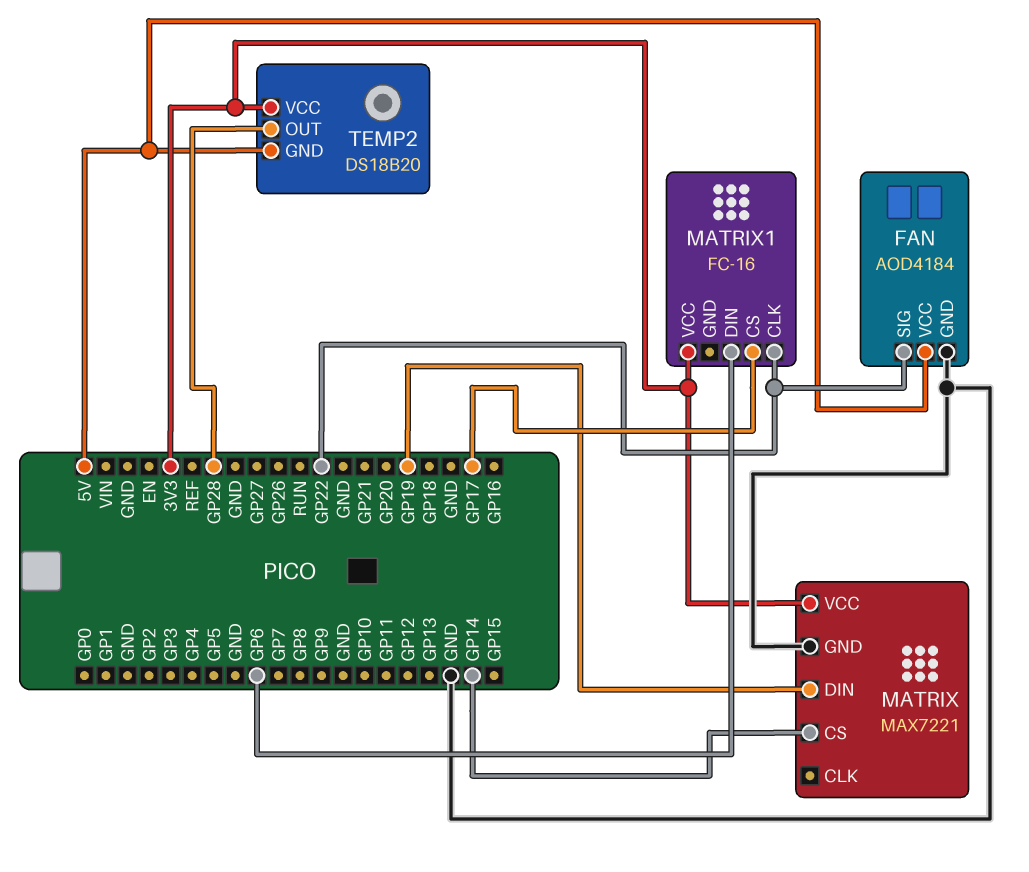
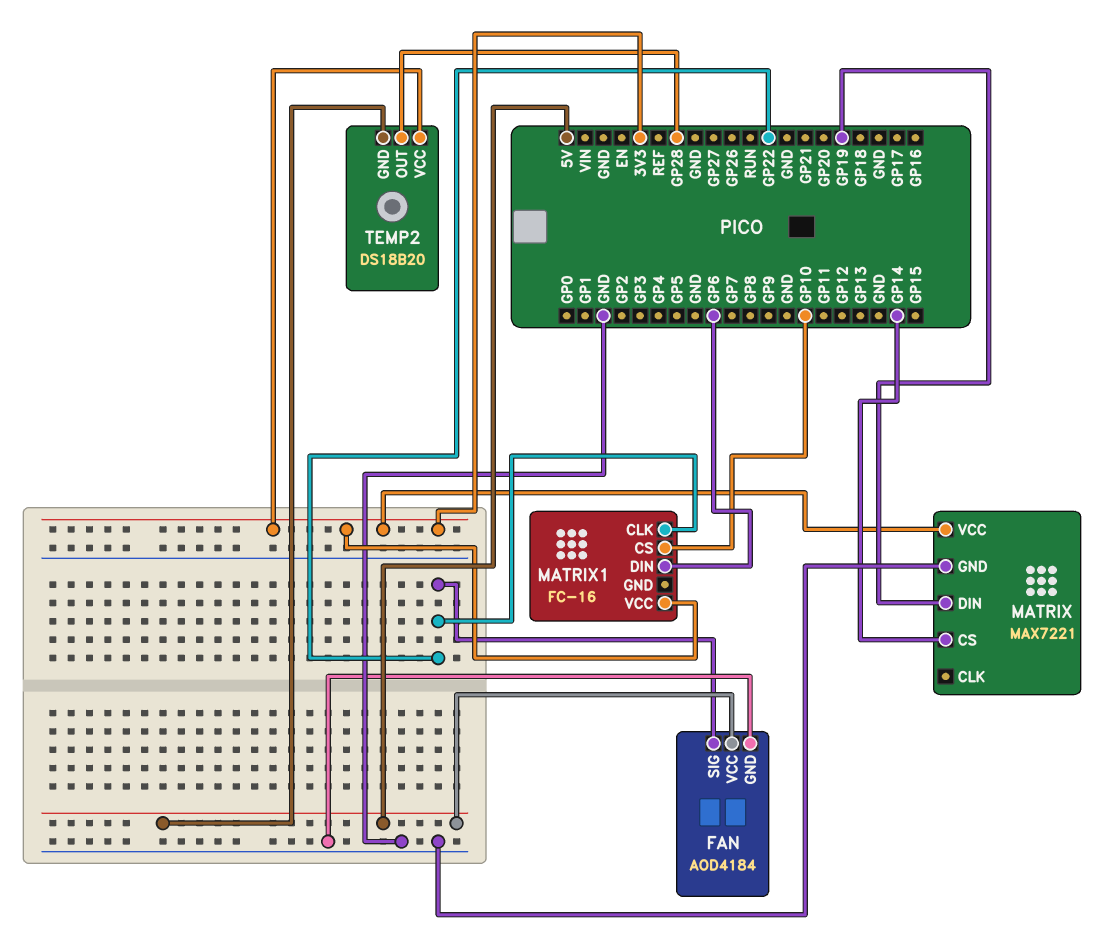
MATRIX1 pin CS: GP17 -> GP10

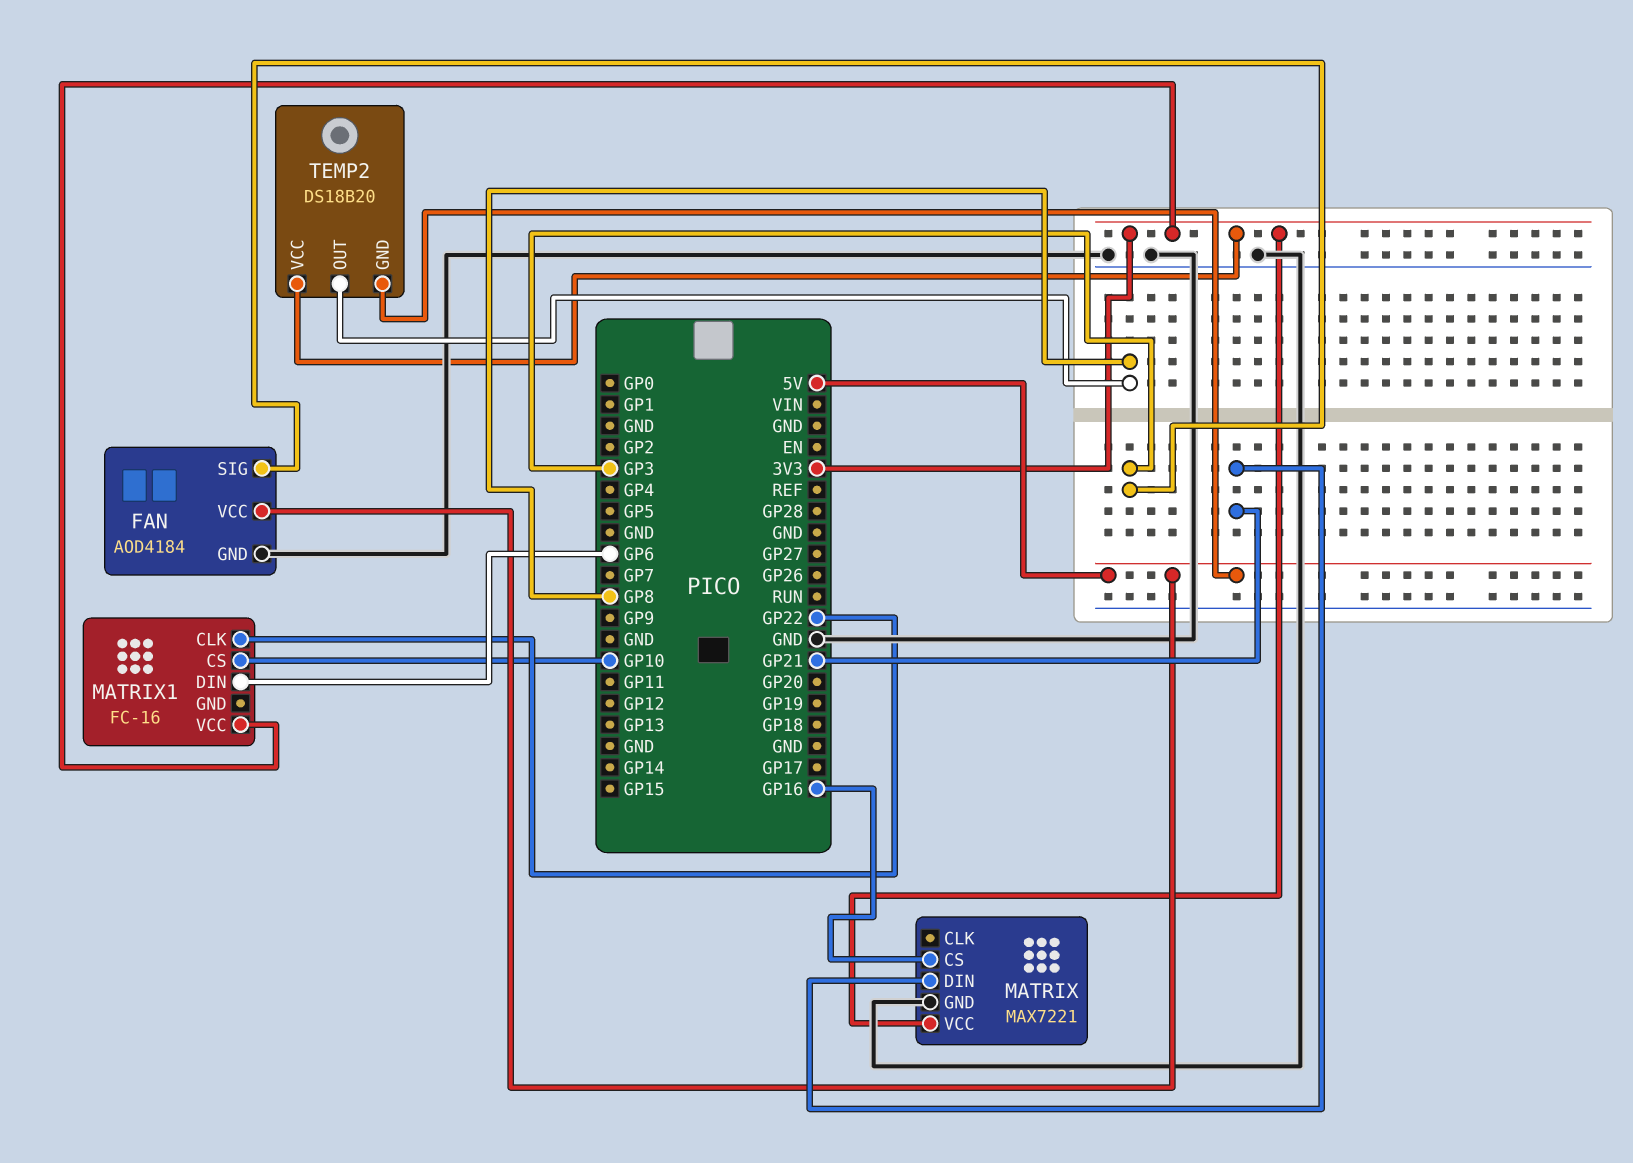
FAN pin SIG: GP22 -> GP3
MATRIX pin CS: GP14 -> GP16
MATRIX pin DIN: GP19 -> GP21
TEMP2 pin OUT: GP28 -> GP8

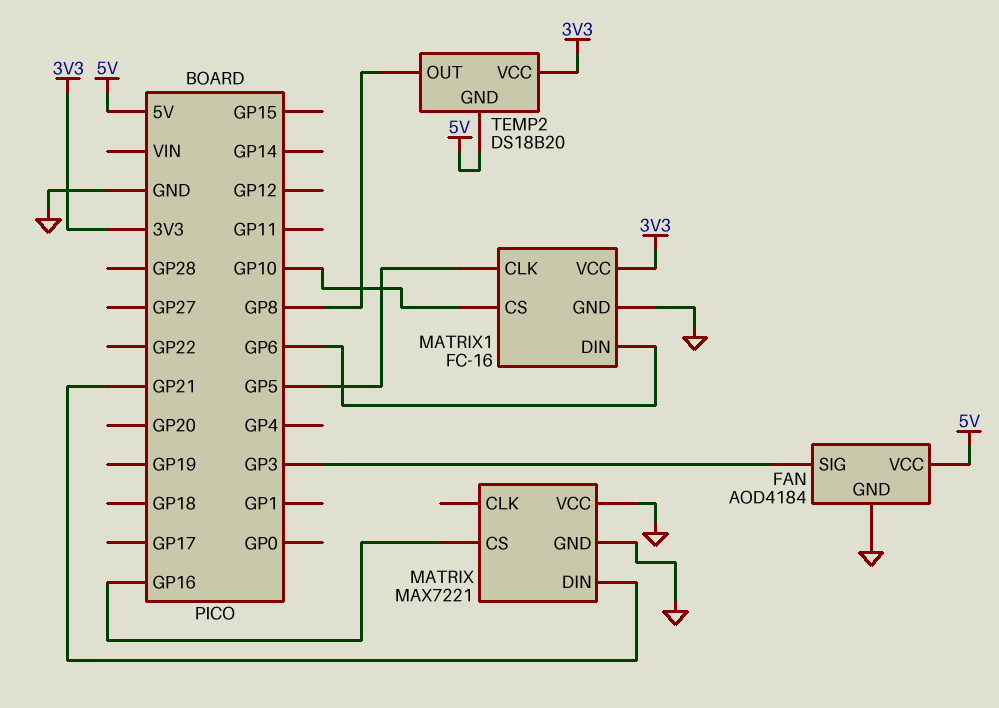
MATRIX pin VCC: 3V3 -> GND
MATRIX1 pin CLK: GP22 -> GP5
MATRIX1 pin GND: none -> GND

